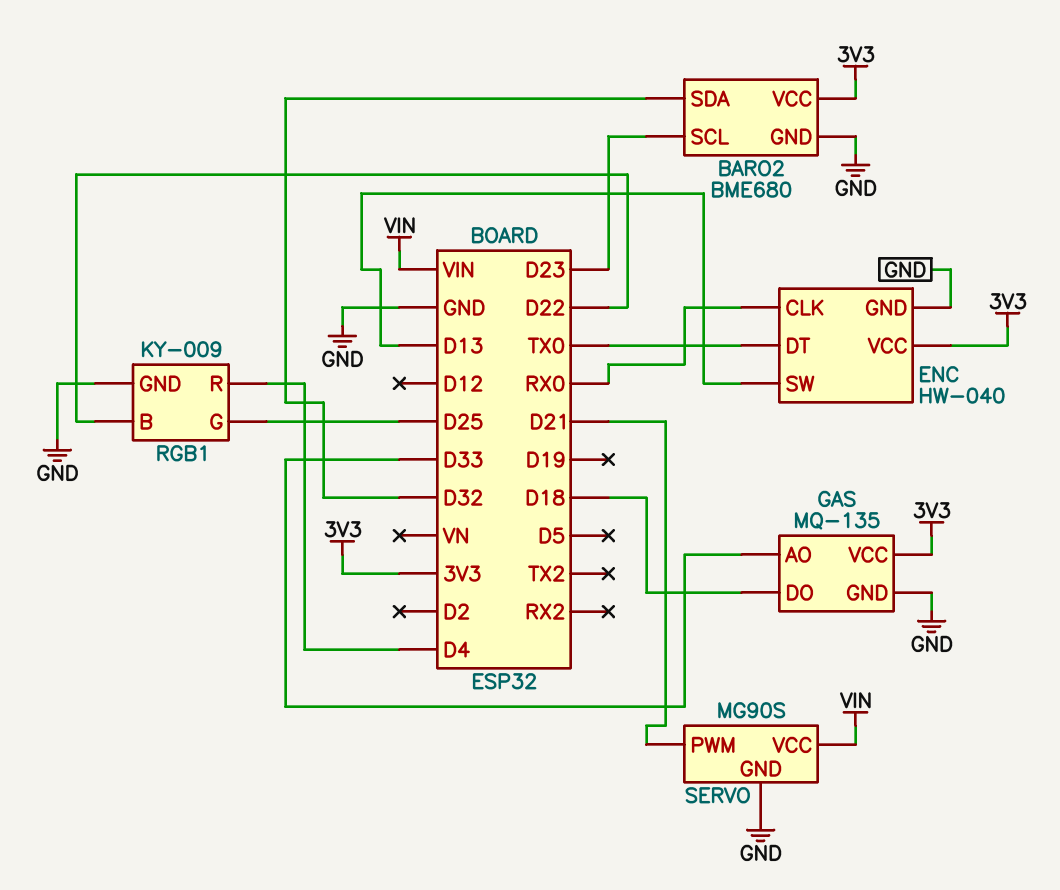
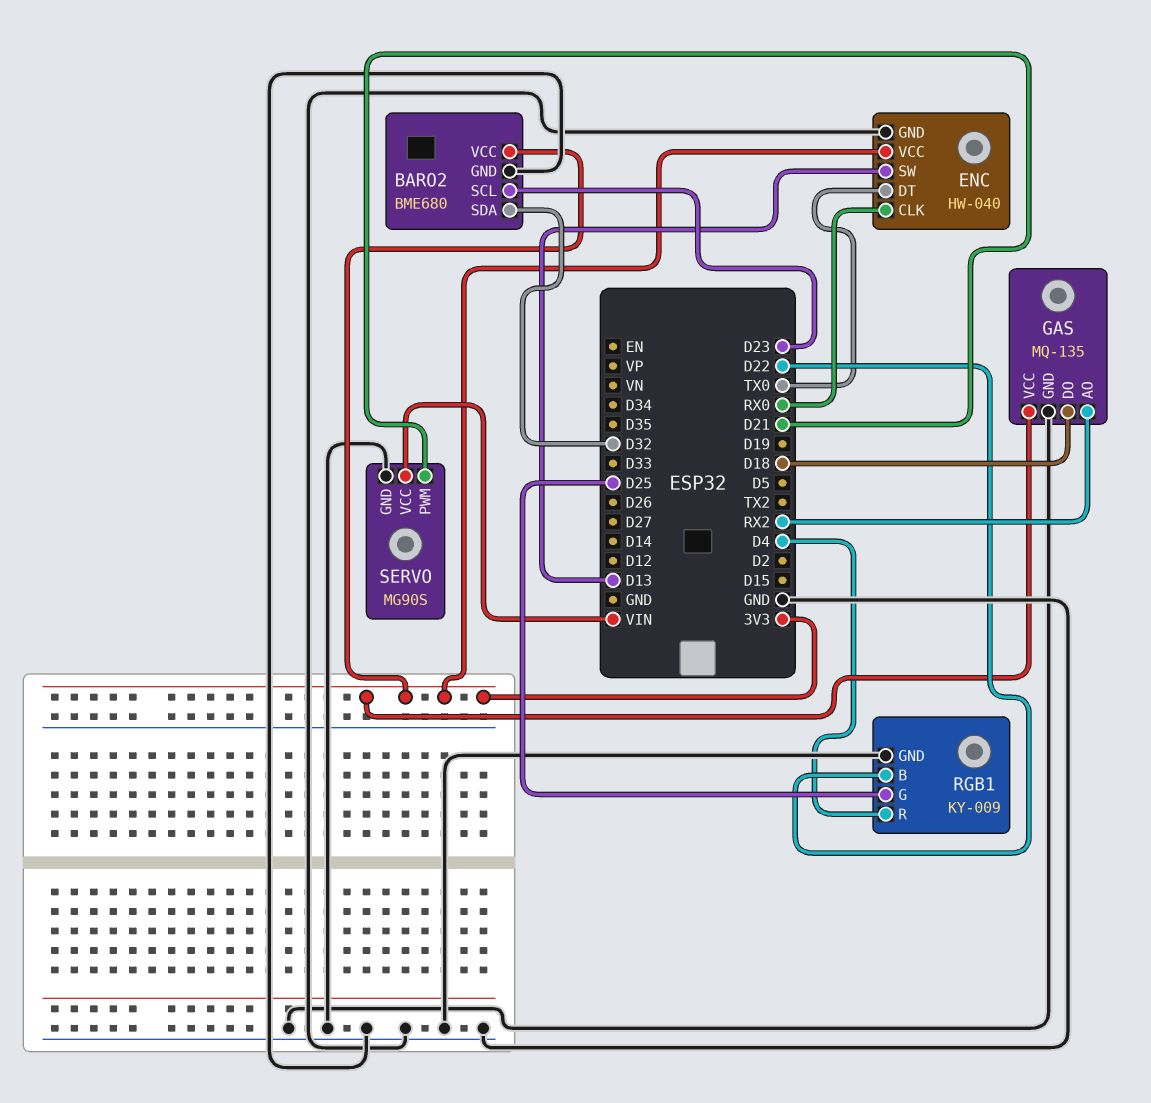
GAS pin AO: D33 -> RX2

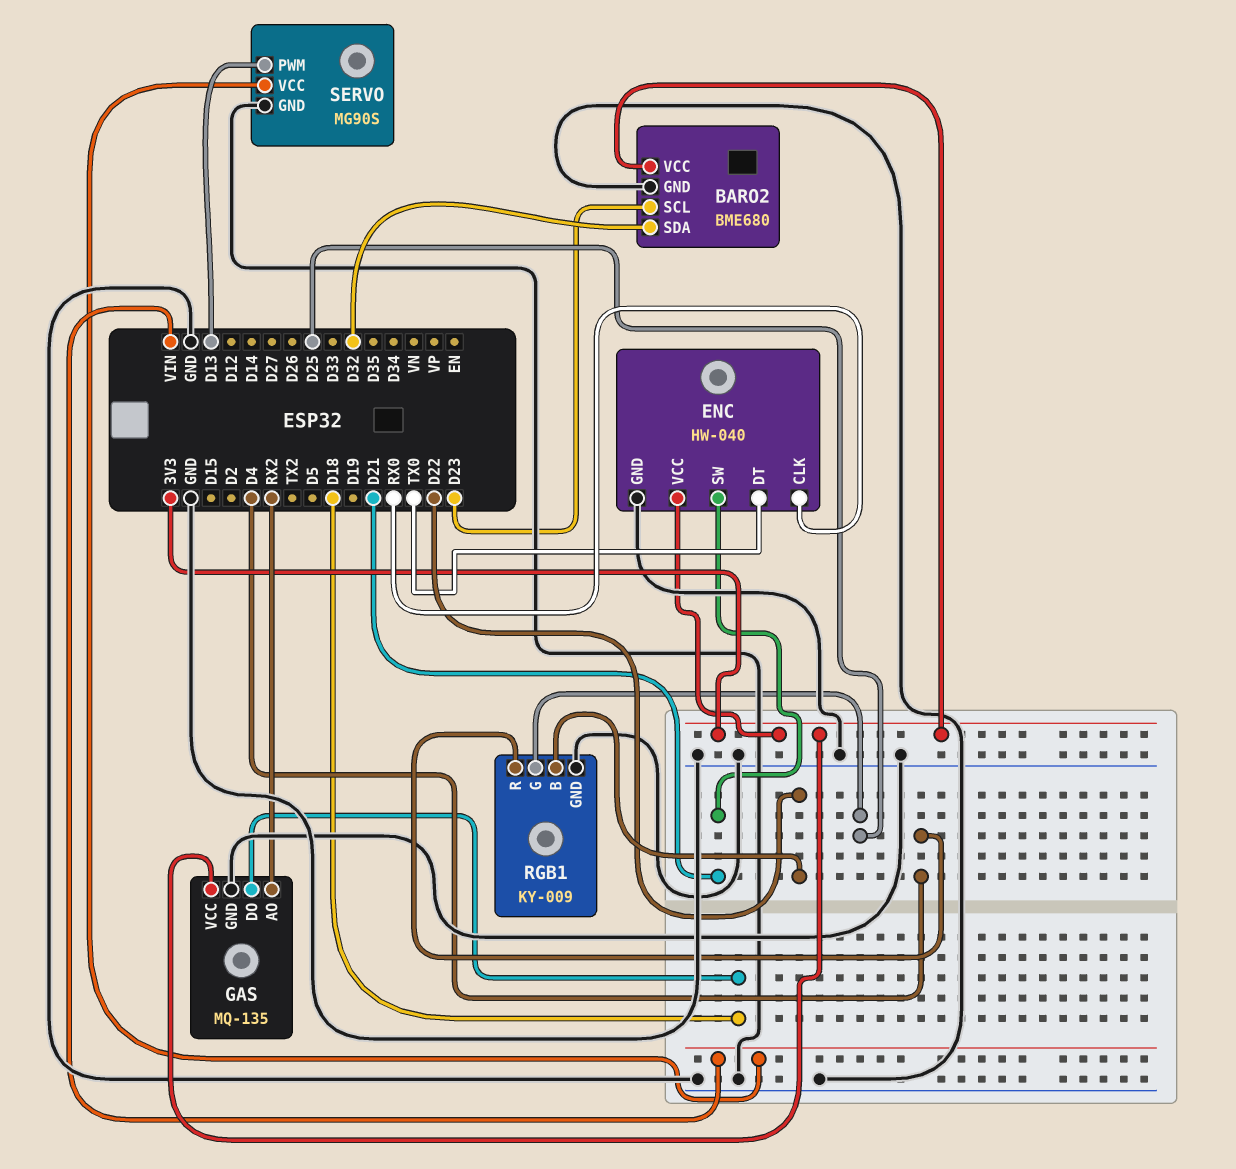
ENC pin SW: D13 -> D21
SERVO pin PWM: D21 -> D13

